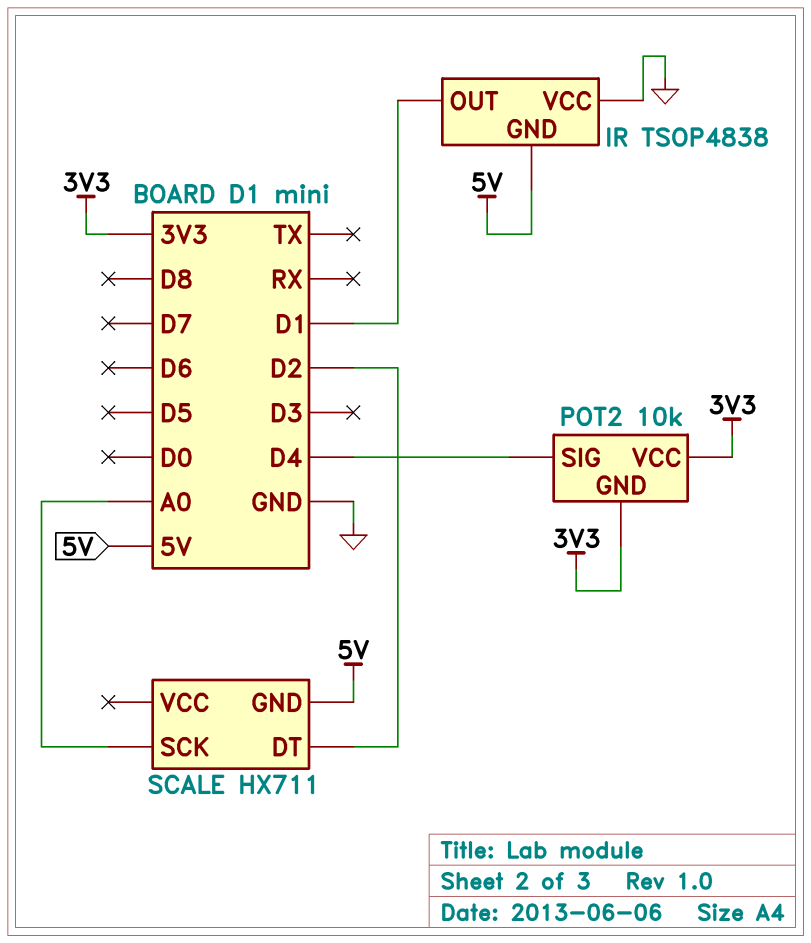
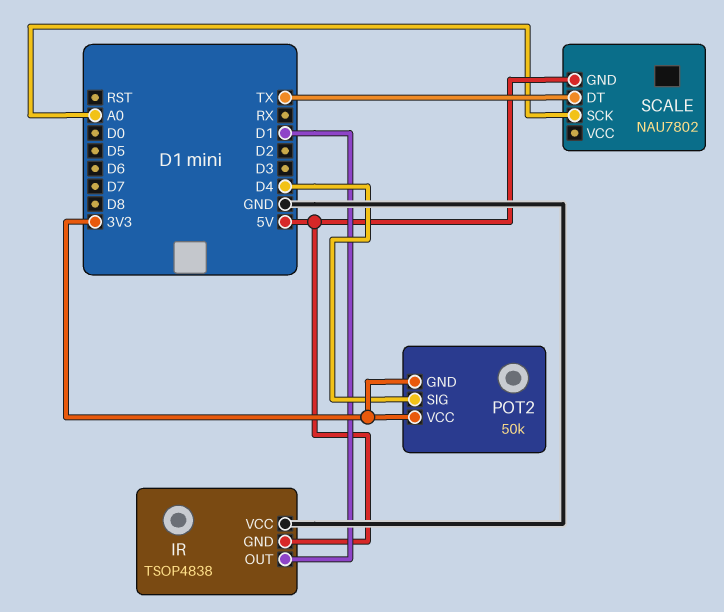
POT2: 10k -> 50k
SCALE: HX711 -> NAU7802
SCALE pin DT: D2 -> TX

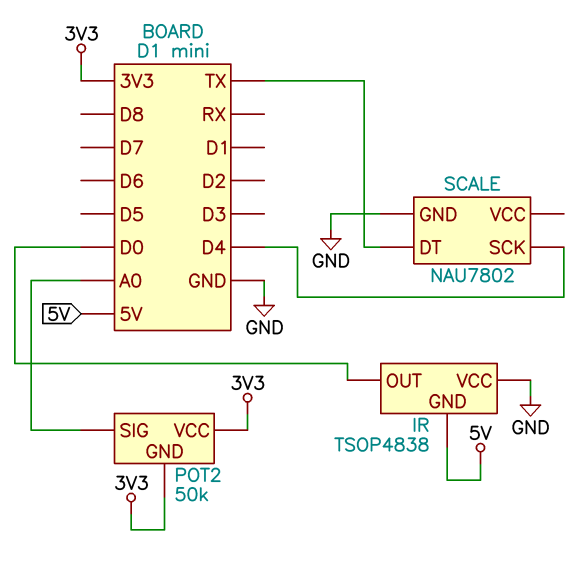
IR pin OUT: D1 -> D0
POT2 pin SIG: D4 -> A0
SCALE pin GND: 5V -> GND
SCALE pin SCK: A0 -> D4

